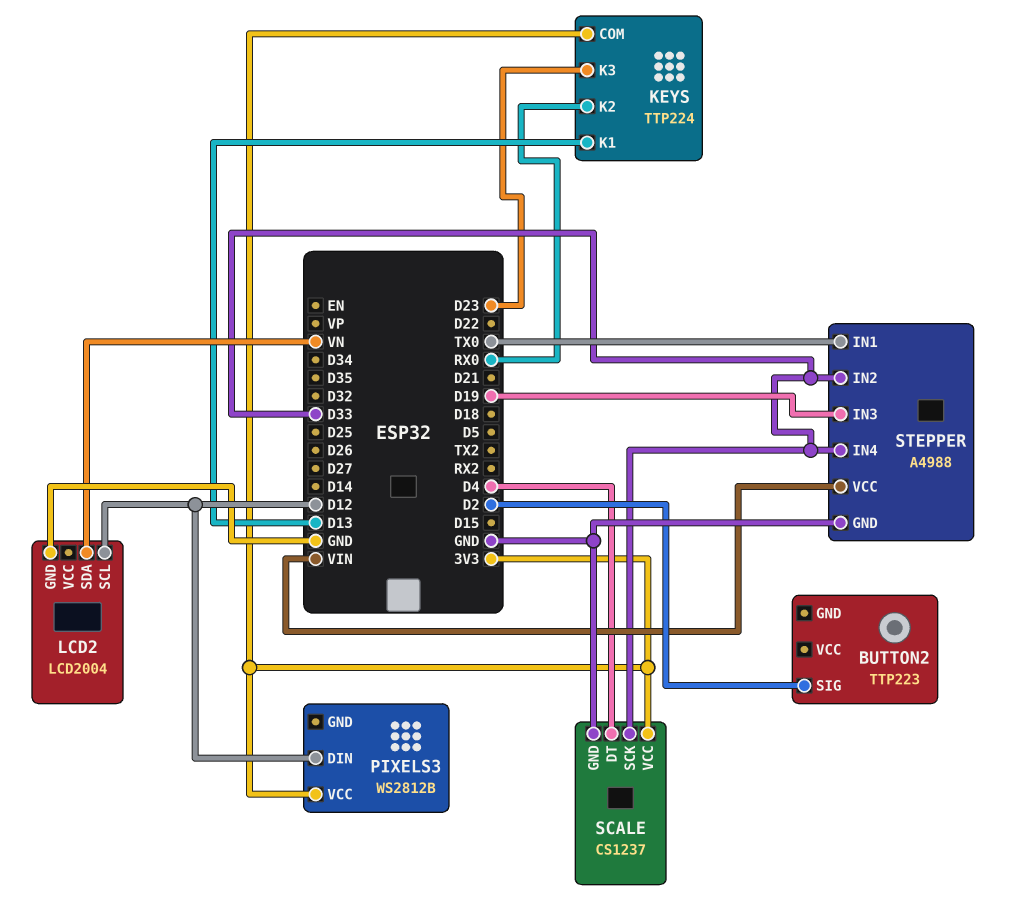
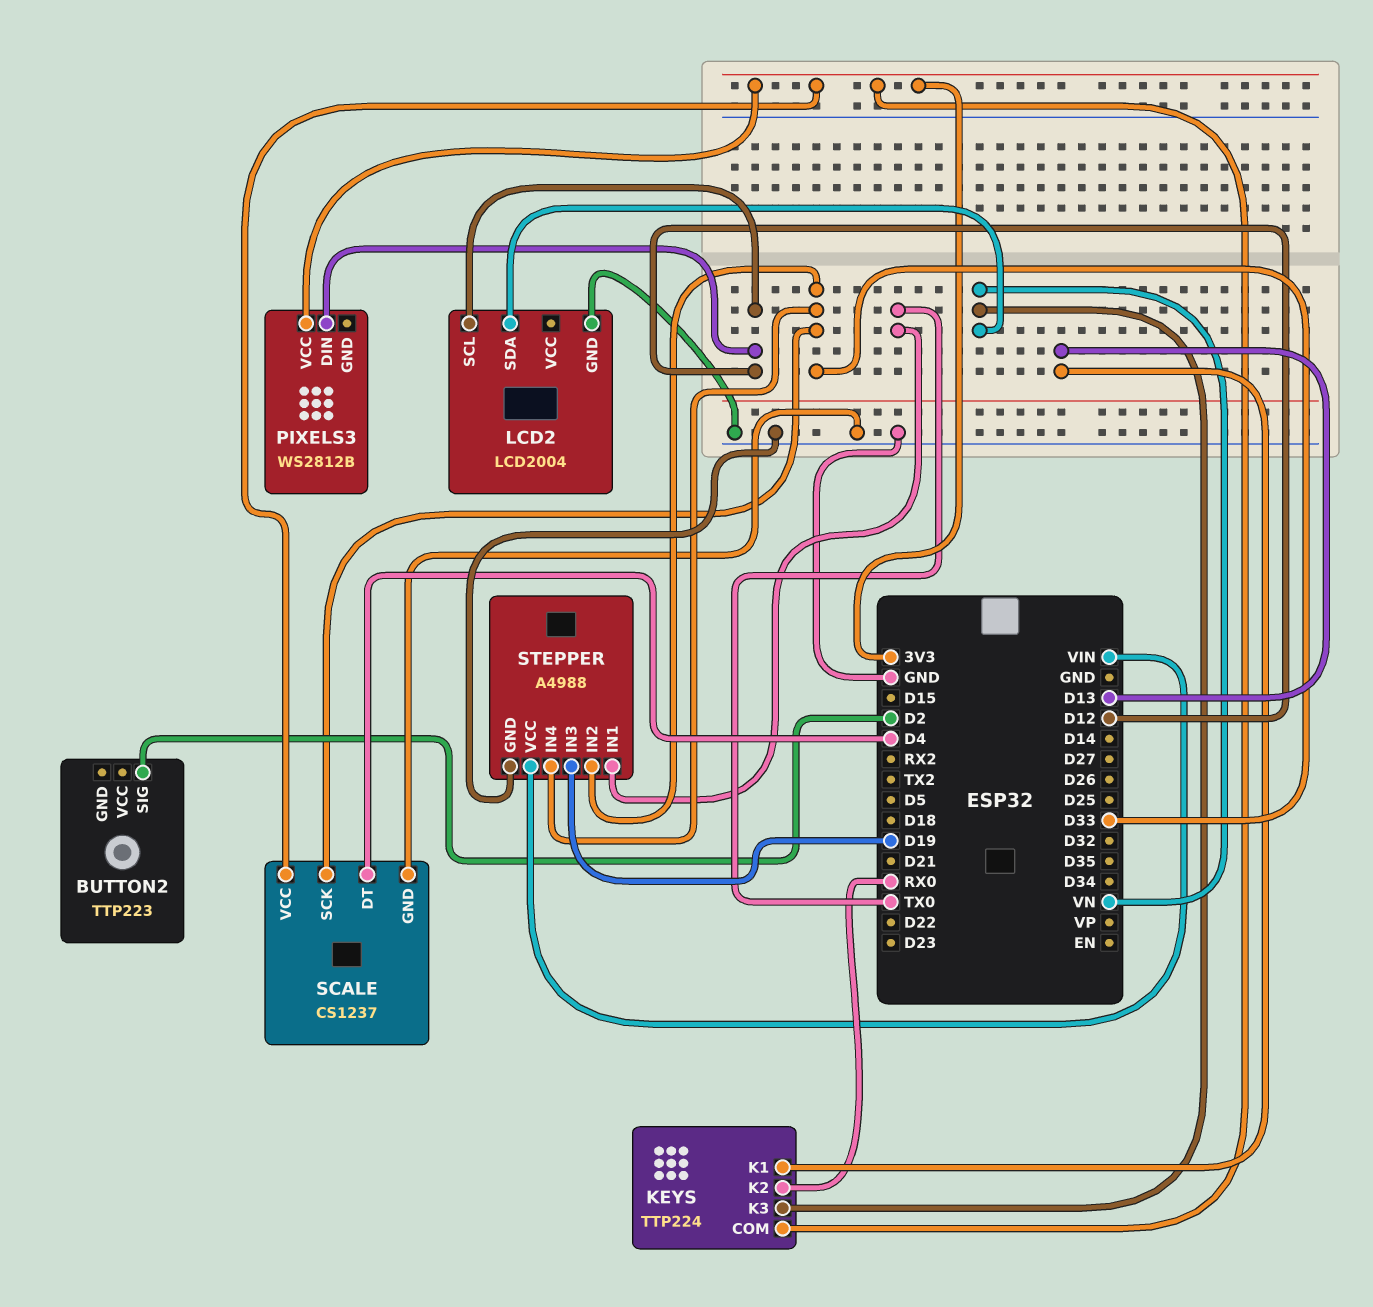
KEYS pin K3: D23 -> VN

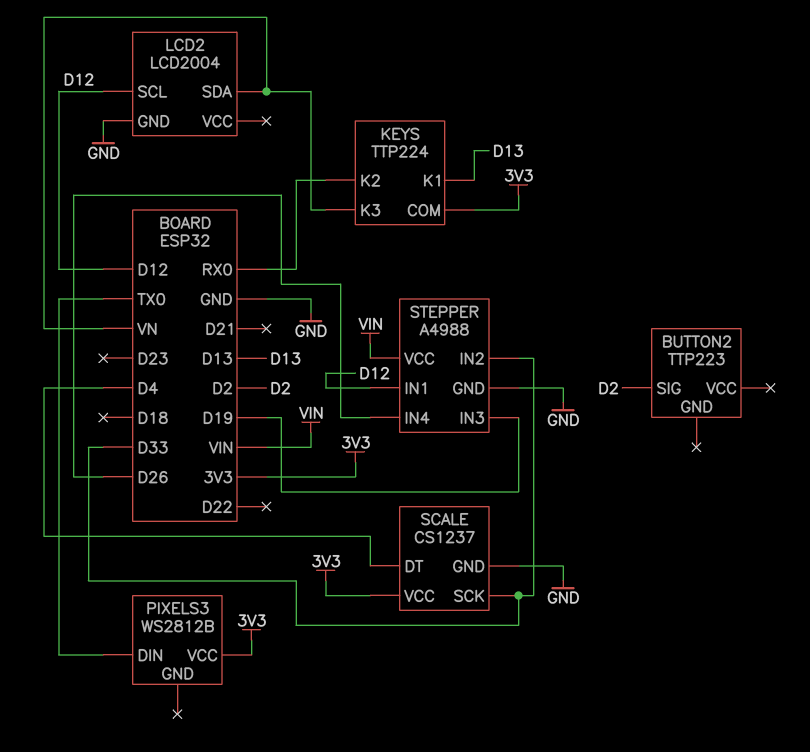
PIXELS3 pin DIN: D12 -> TX0
STEPPER pin IN1: TX0 -> D12
STEPPER pin IN4: D33 -> D26

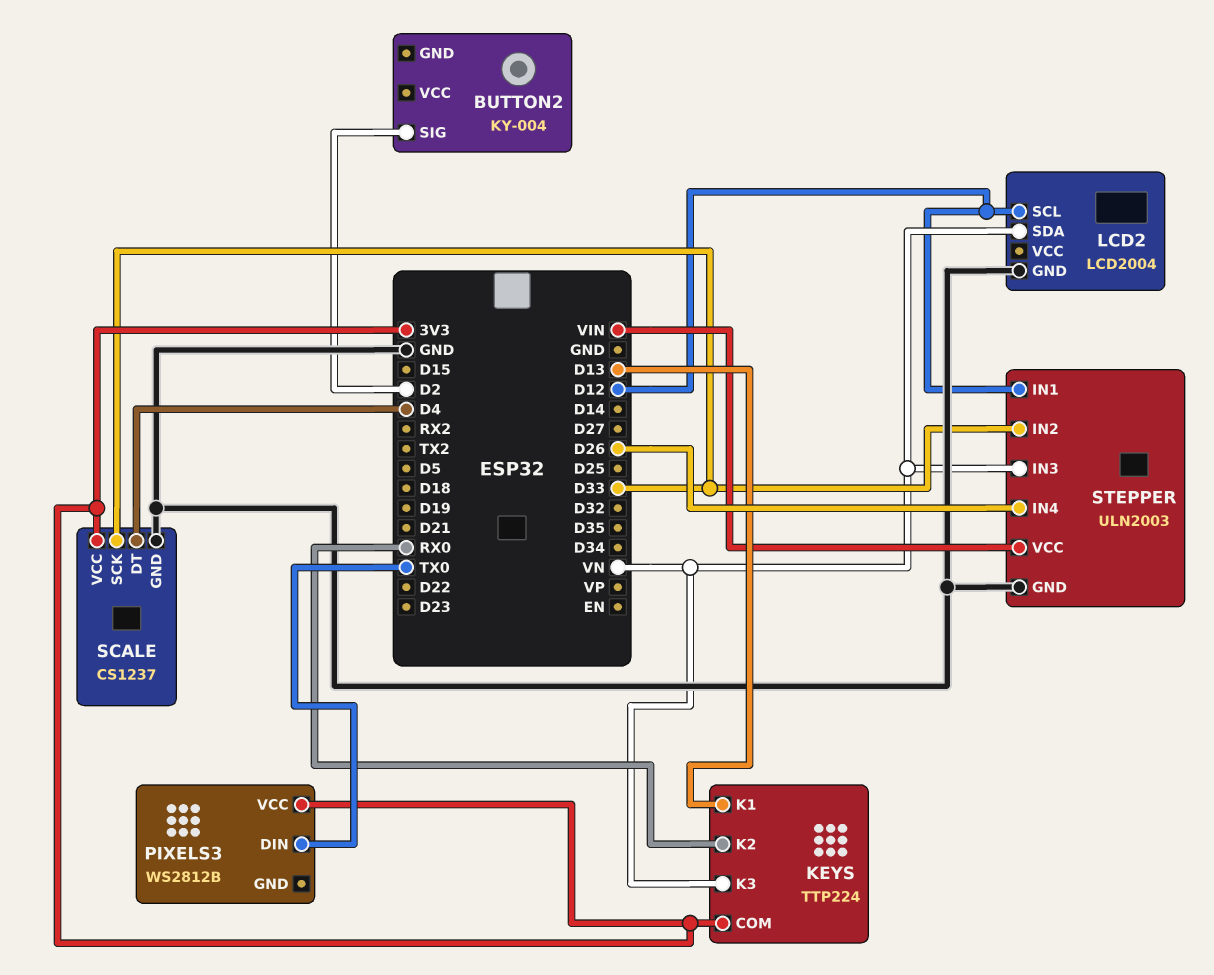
BUTTON2: TTP223 -> KY-004
STEPPER: A4988 -> ULN2003
STEPPER pin IN3: D19 -> VN

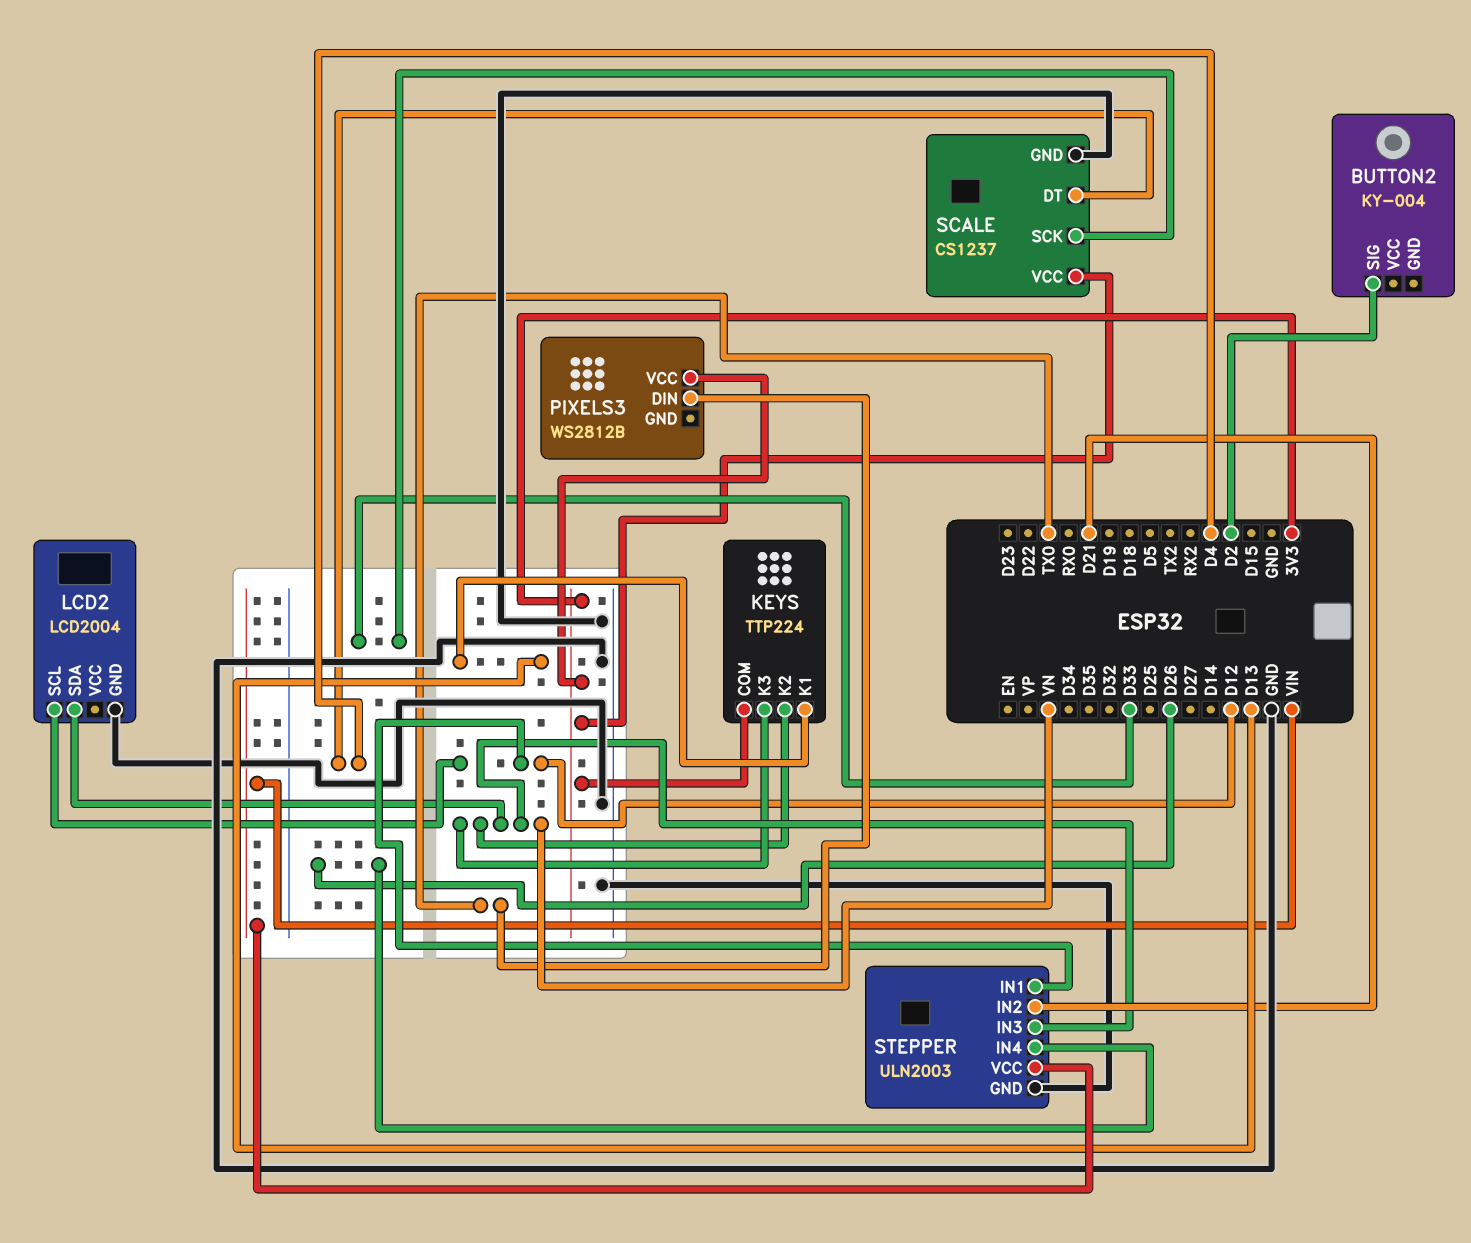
KEYS pin K2: RX0 -> VN
STEPPER pin IN2: D33 -> D21

